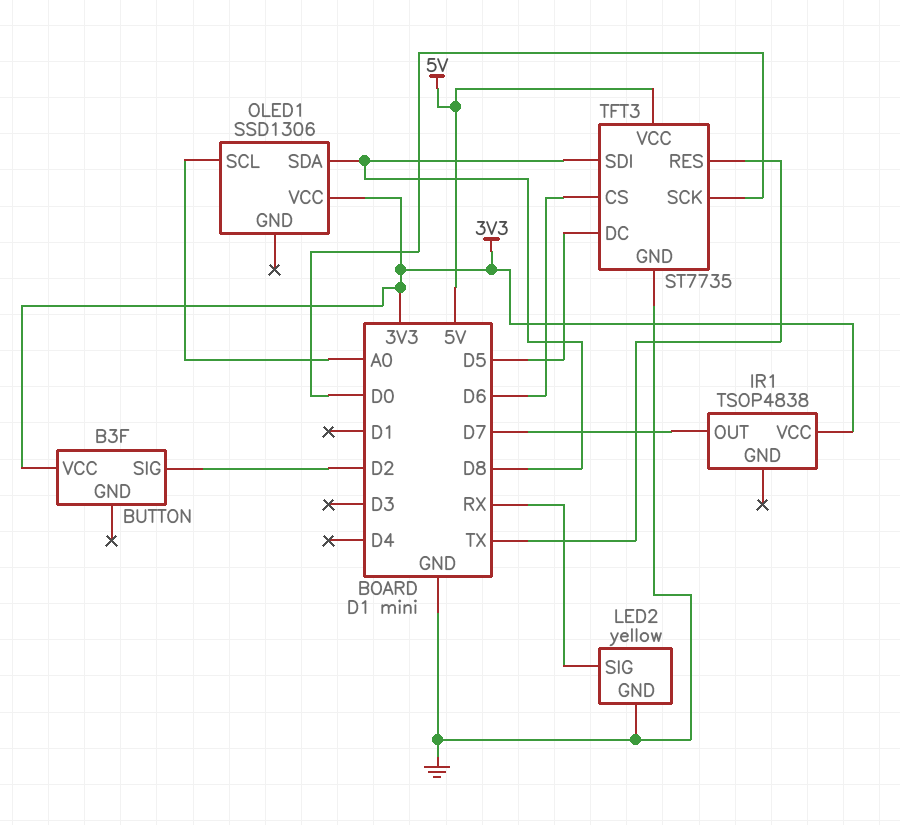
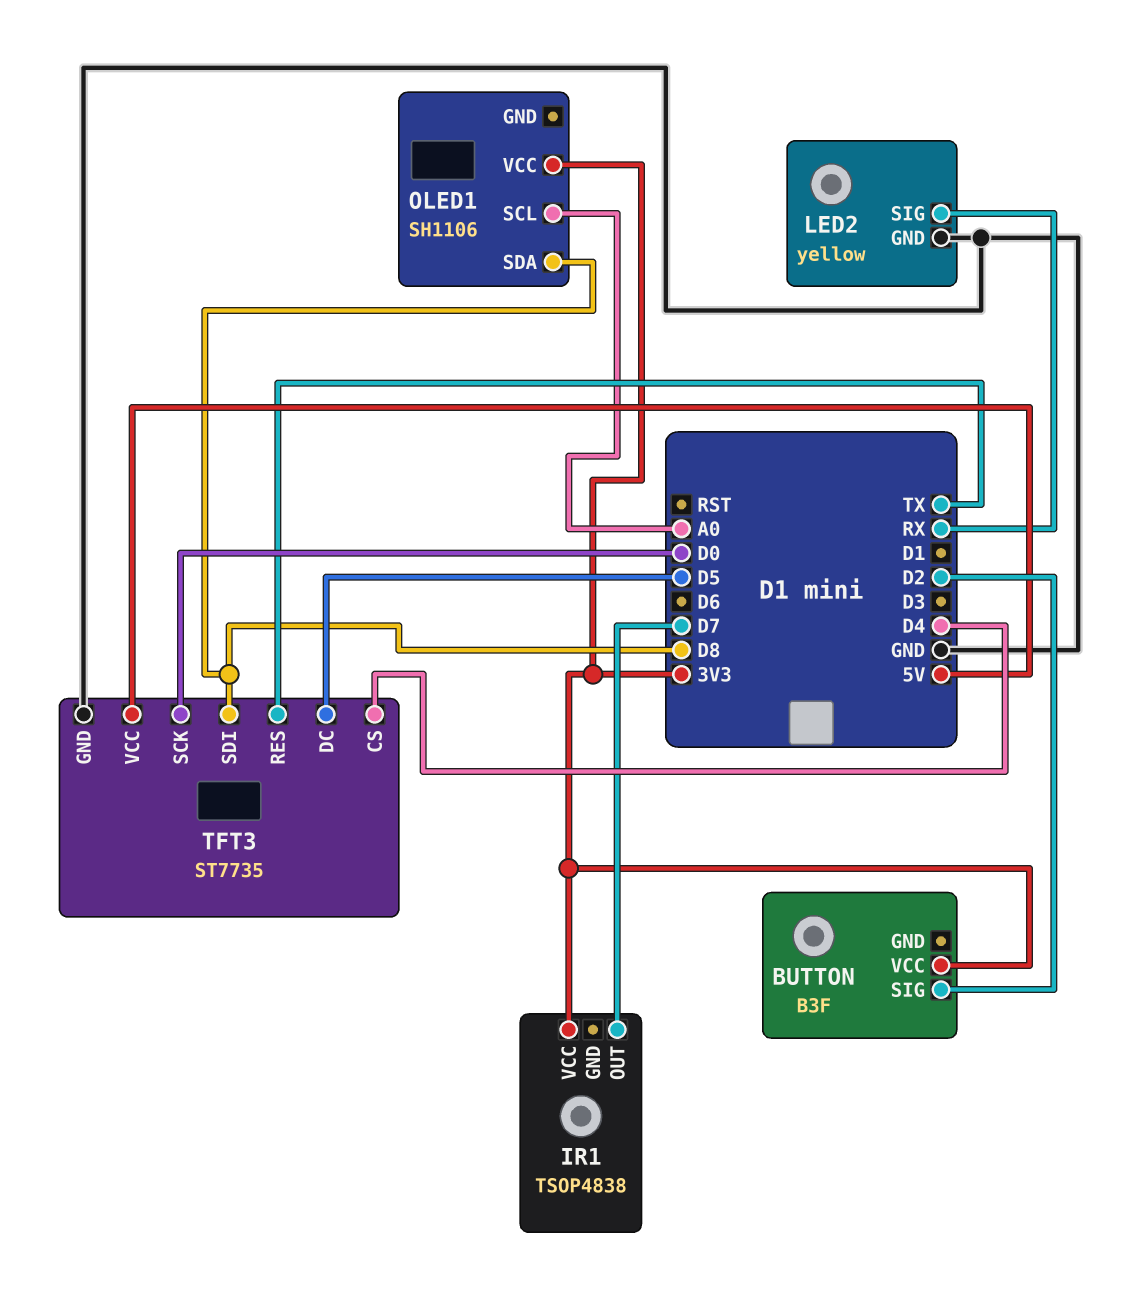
OLED1: SSD1306 -> SH1106
TFT3 pin CS: D6 -> D4

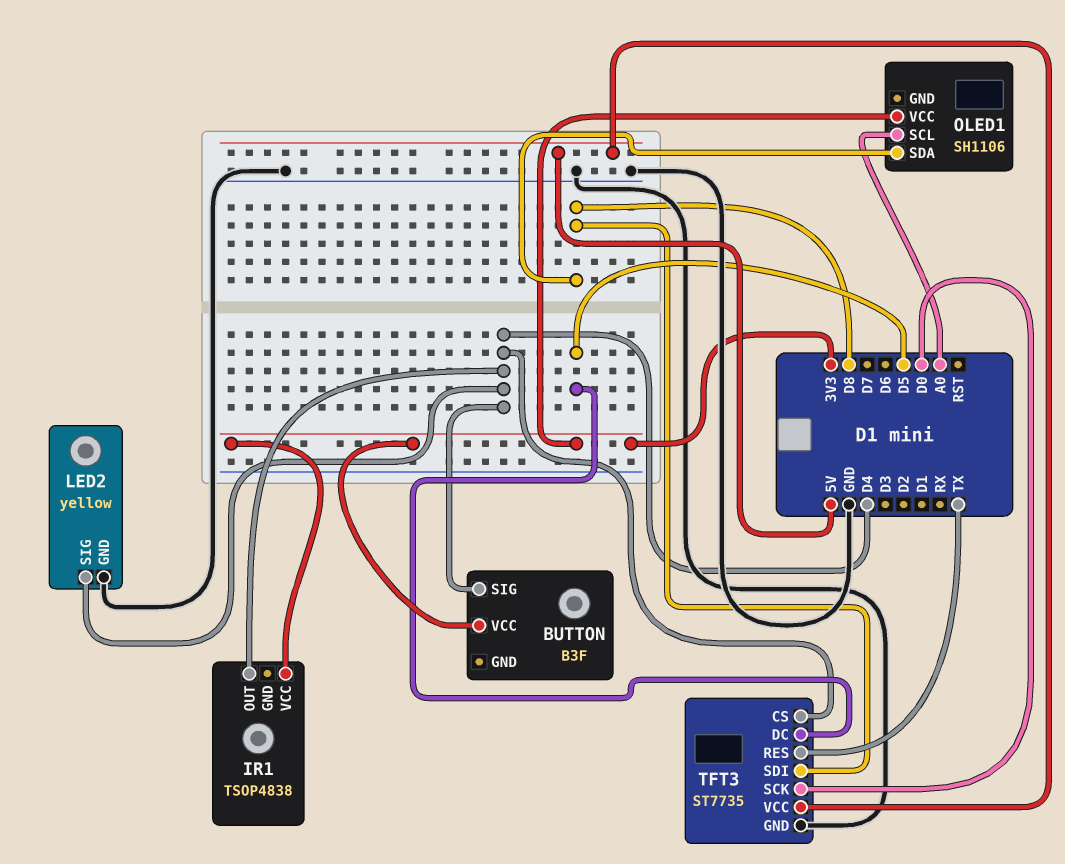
BUTTON pin SIG: D2 -> D4
IR1 pin OUT: D7 -> D4
LED2 pin SIG: RX -> D4

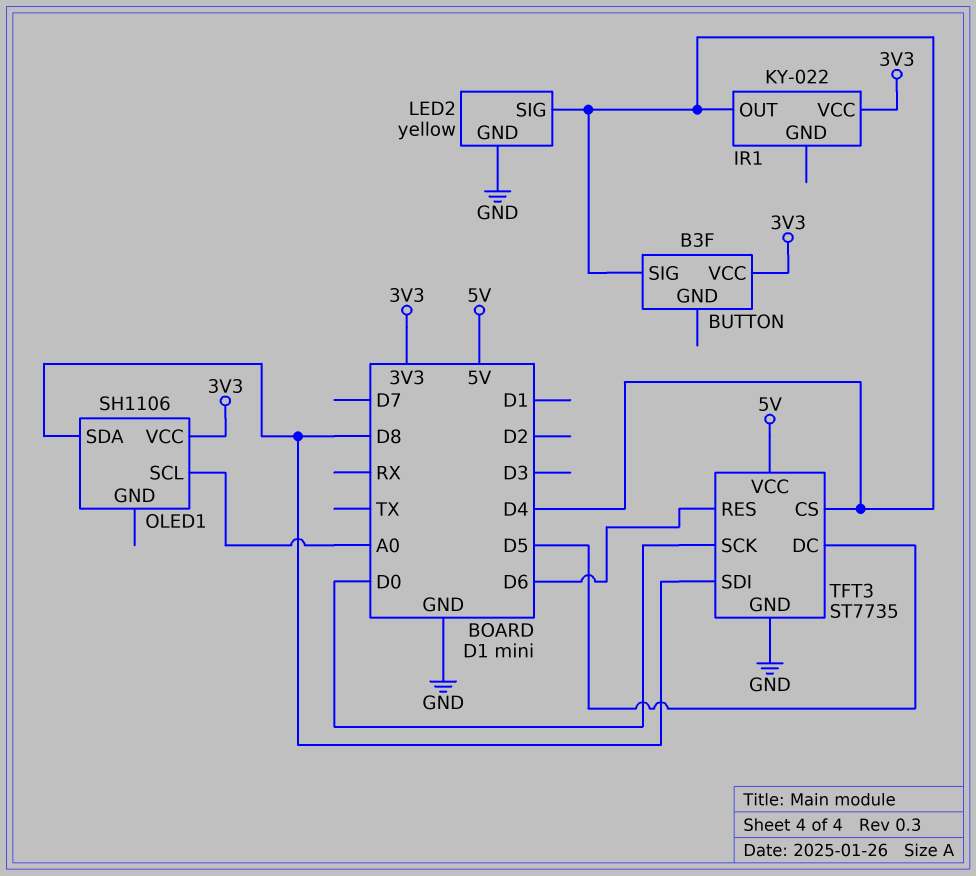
IR1: TSOP4838 -> KY-022
TFT3 pin RES: TX -> D6

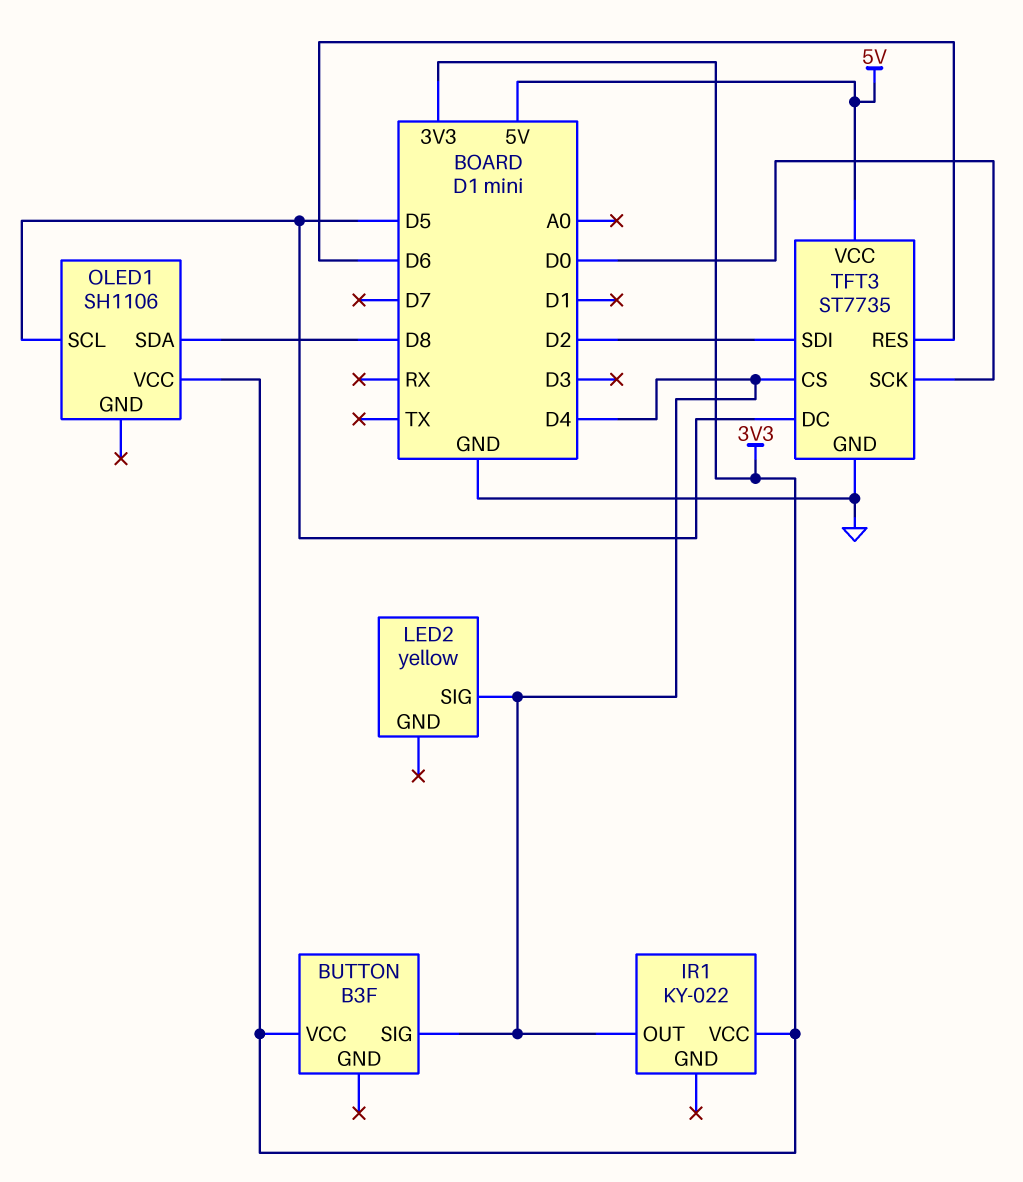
LED2 pin GND: GND -> none
OLED1 pin SCL: A0 -> D5
TFT3 pin SDI: D8 -> D2

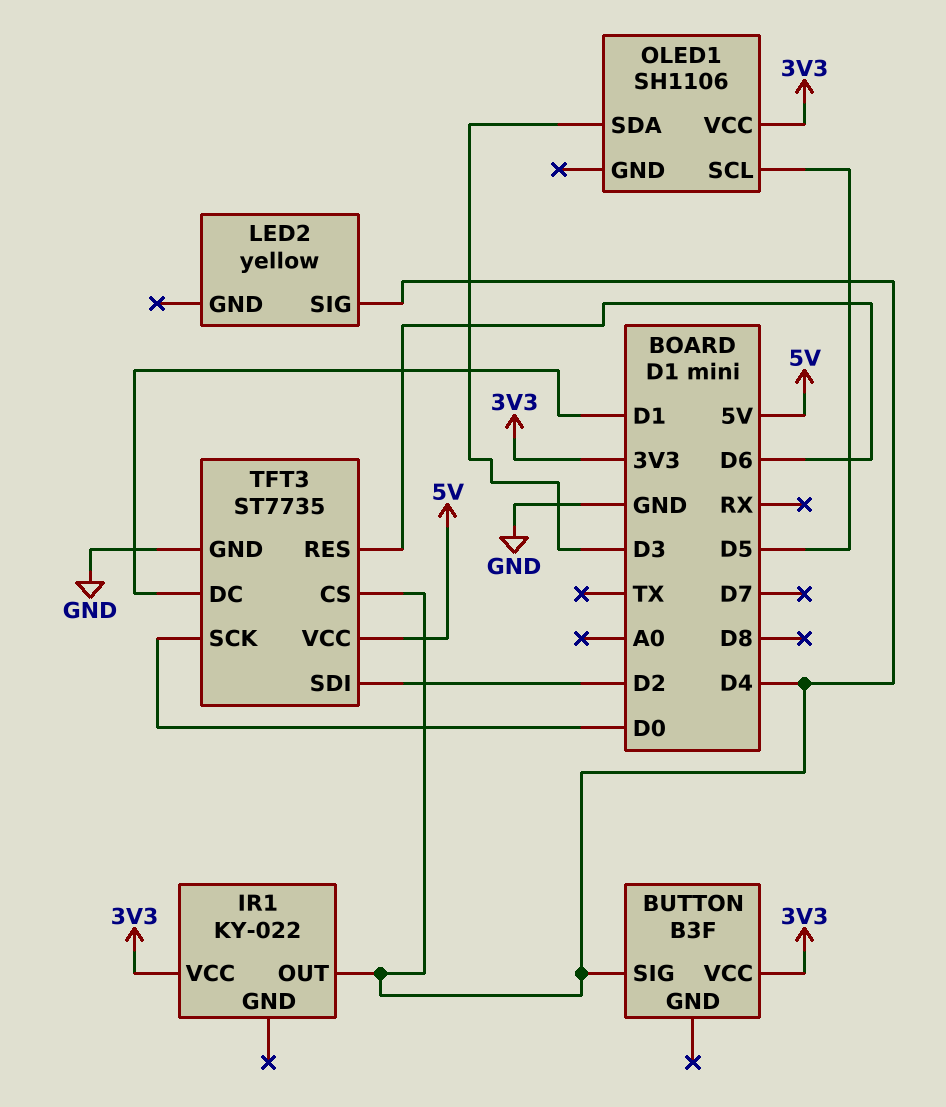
OLED1 pin SDA: D8 -> D3
TFT3 pin DC: D5 -> D1

